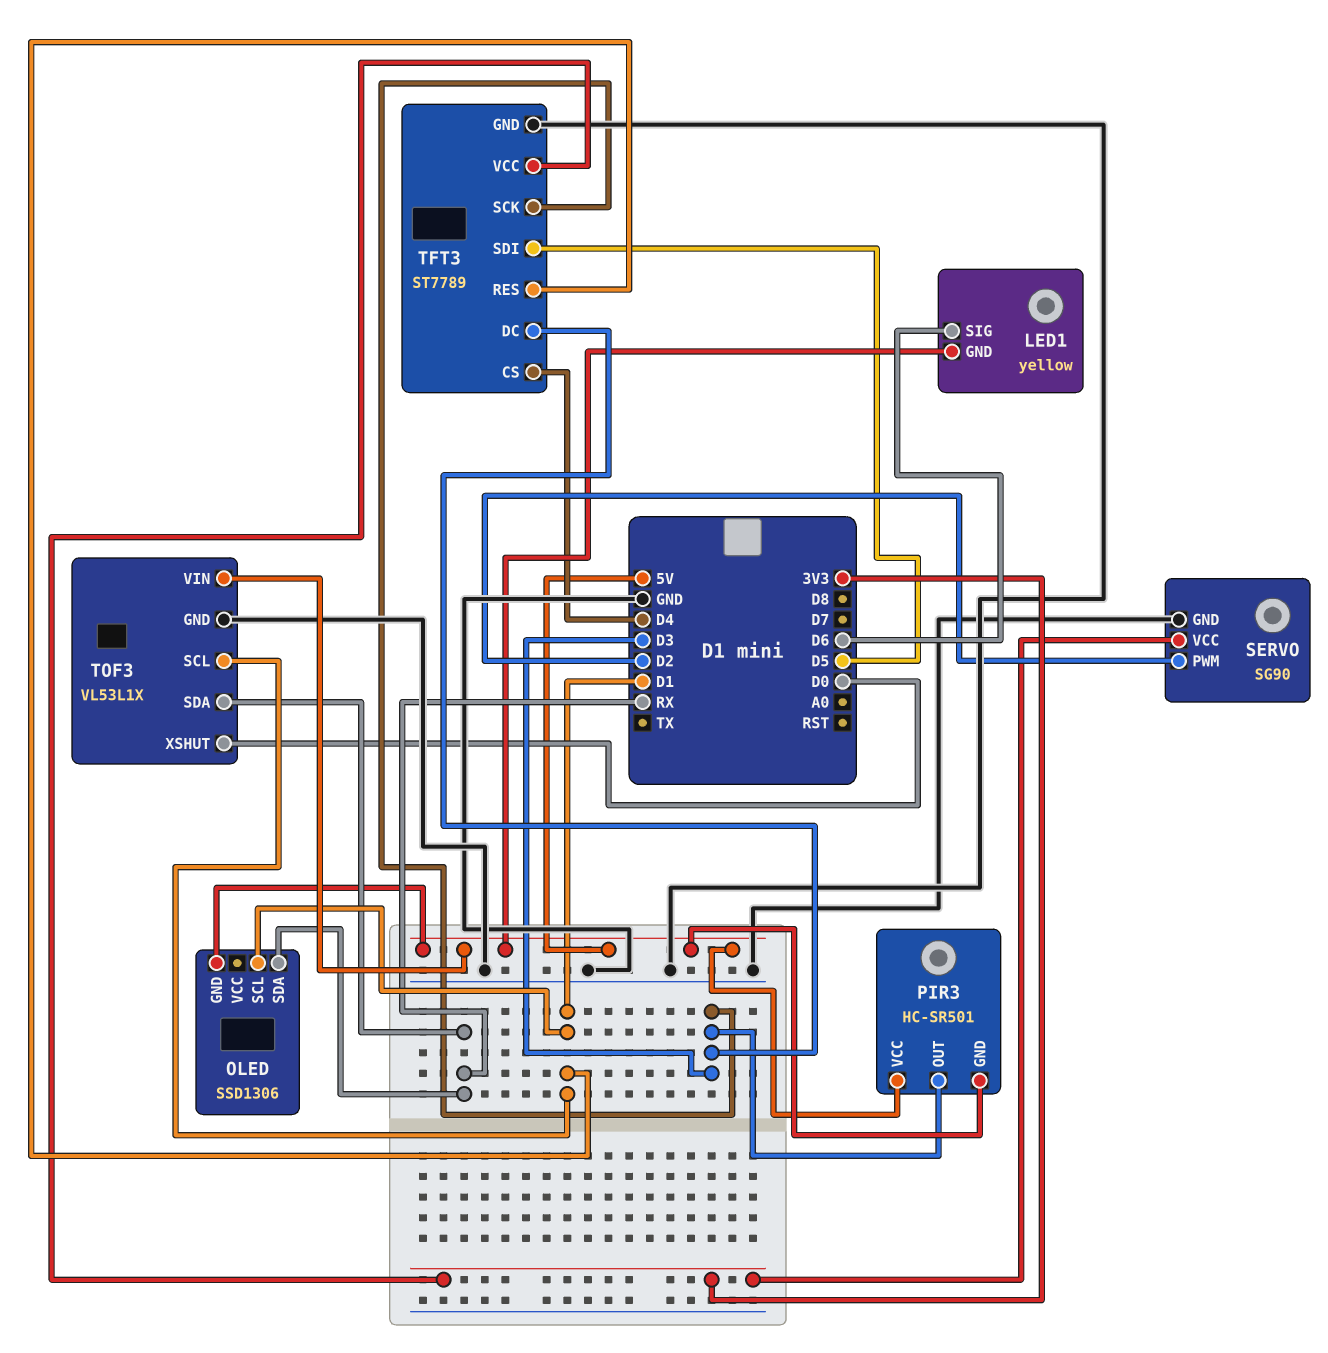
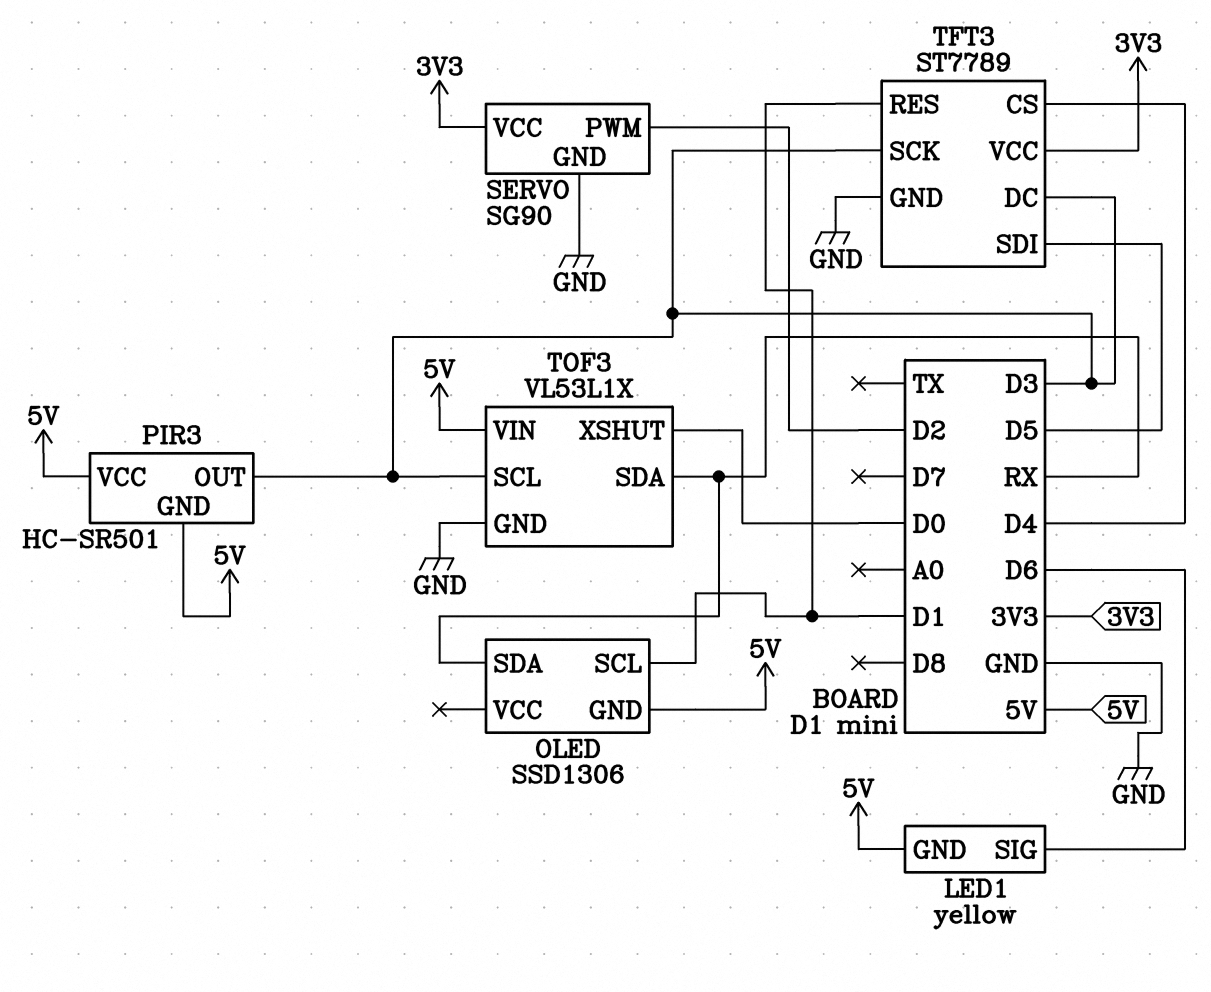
TOF3 pin SCL: D1 -> D3

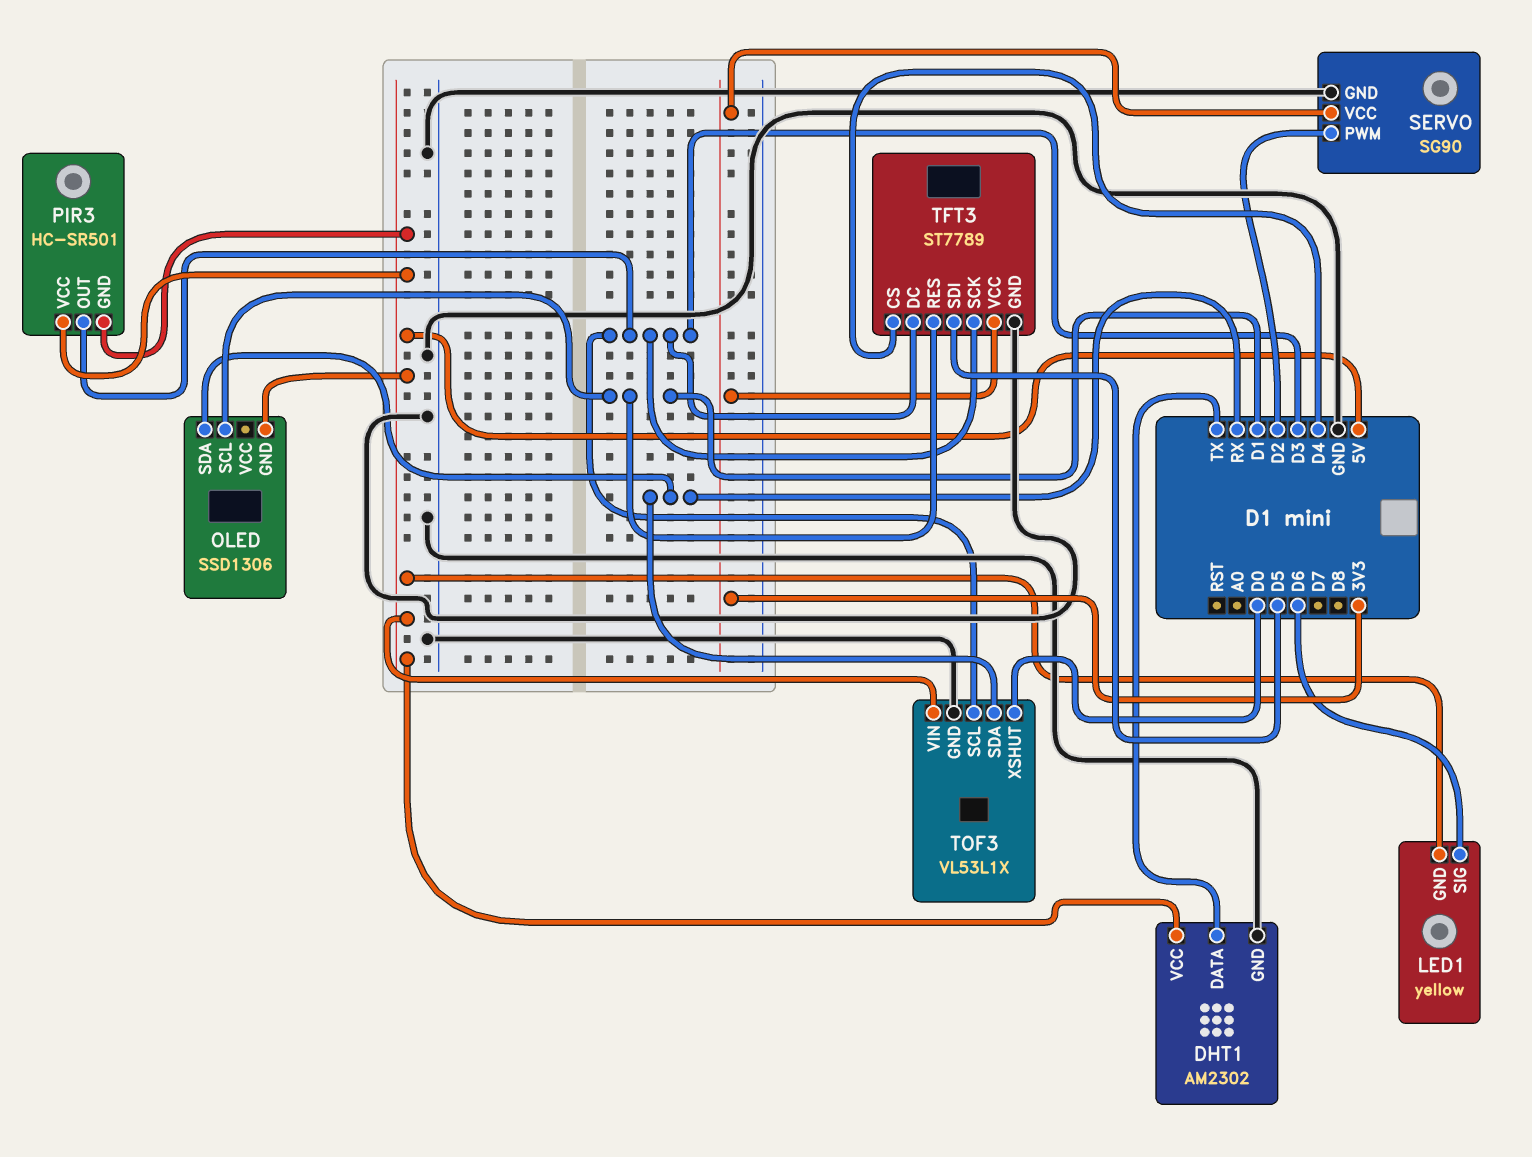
DHT1: none -> AM2302
DHT1 pin DATA: none -> TX
DHT1 pin GND: none -> GND
DHT1 pin VCC: none -> 5V

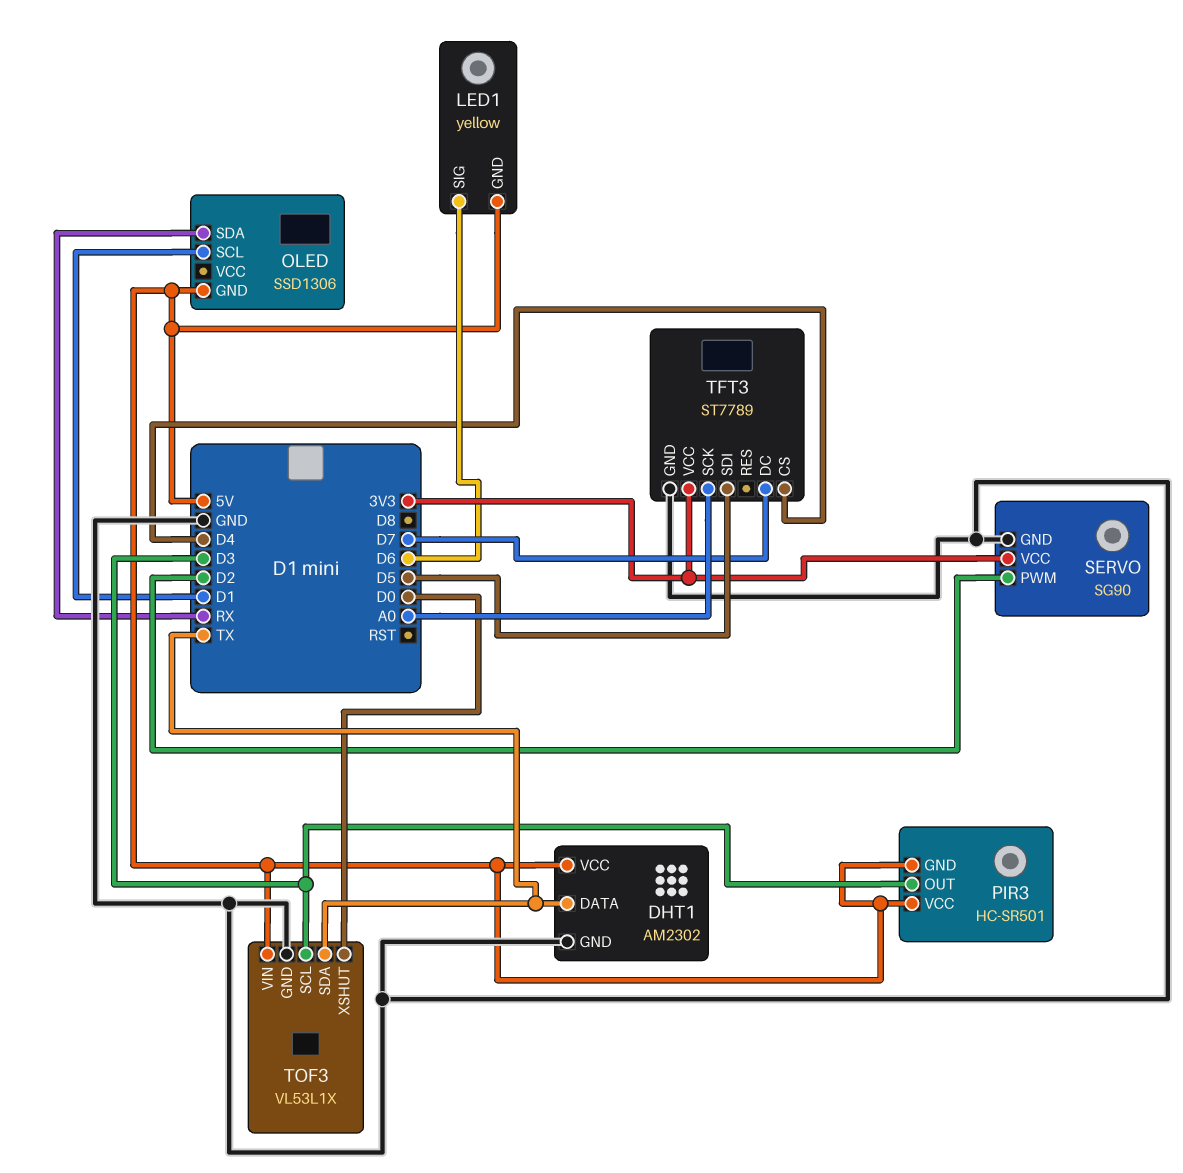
TFT3 pin DC: D3 -> D7
TFT3 pin RES: D1 -> none
TFT3 pin SCK: D3 -> A0
TOF3 pin SDA: RX -> TX

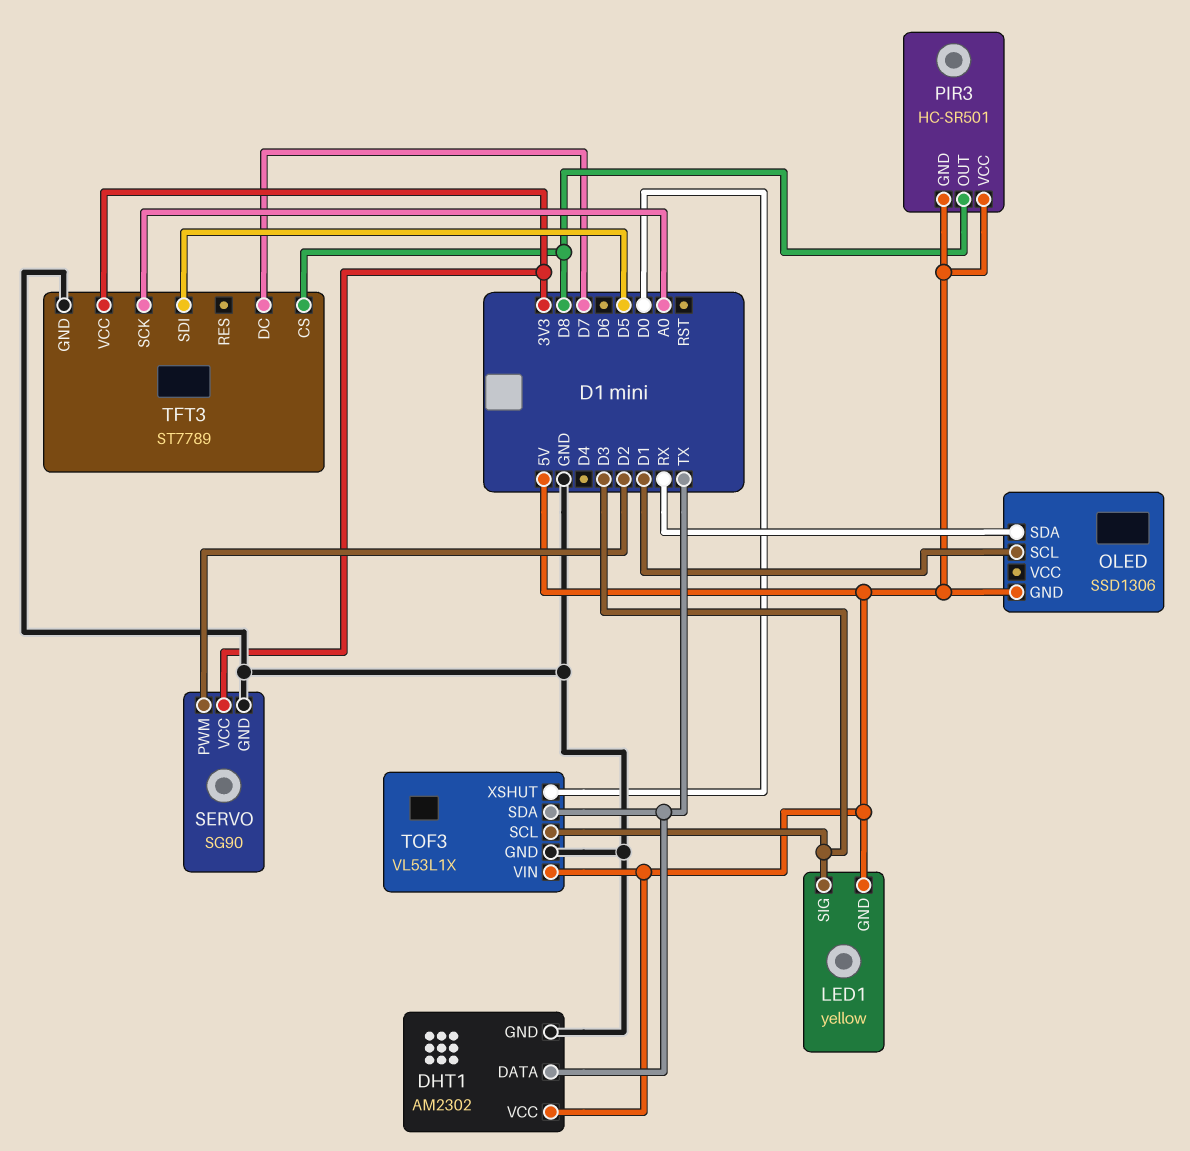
LED1 pin SIG: D6 -> D3
PIR3 pin OUT: D3 -> D8
TFT3 pin CS: D4 -> D8

